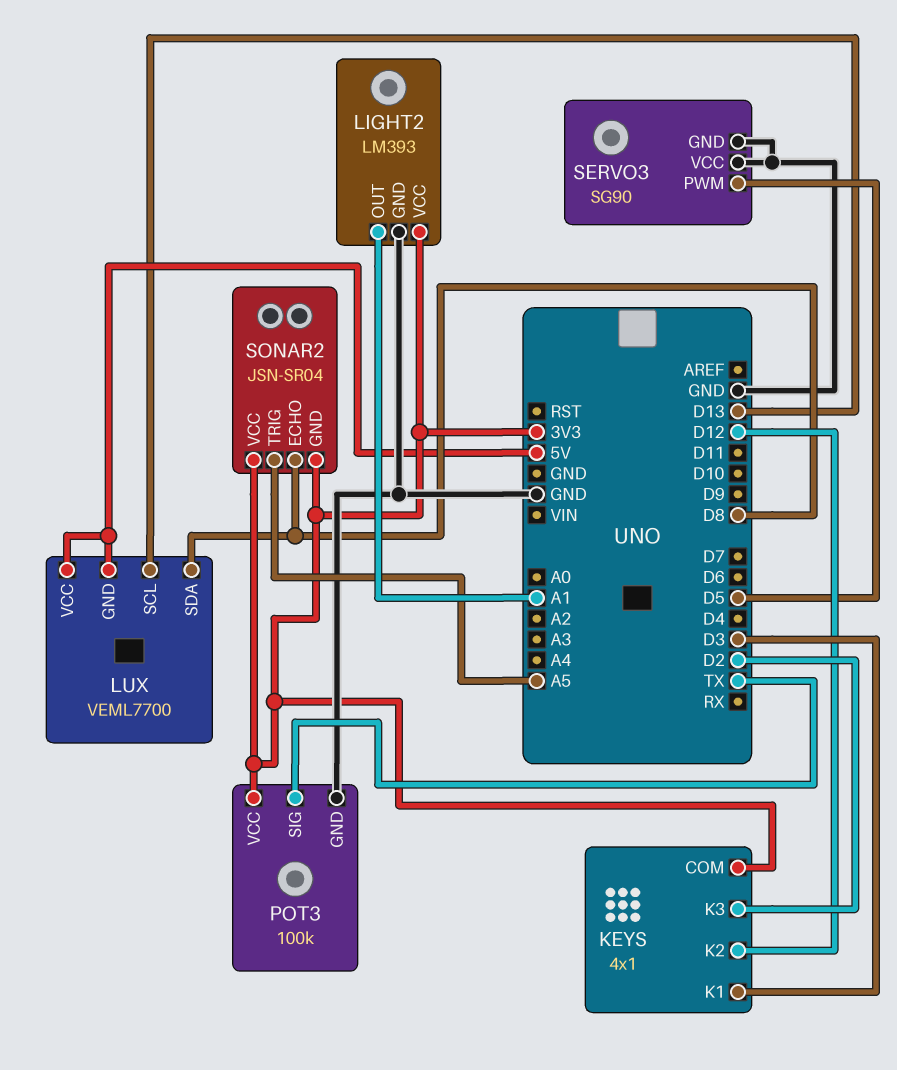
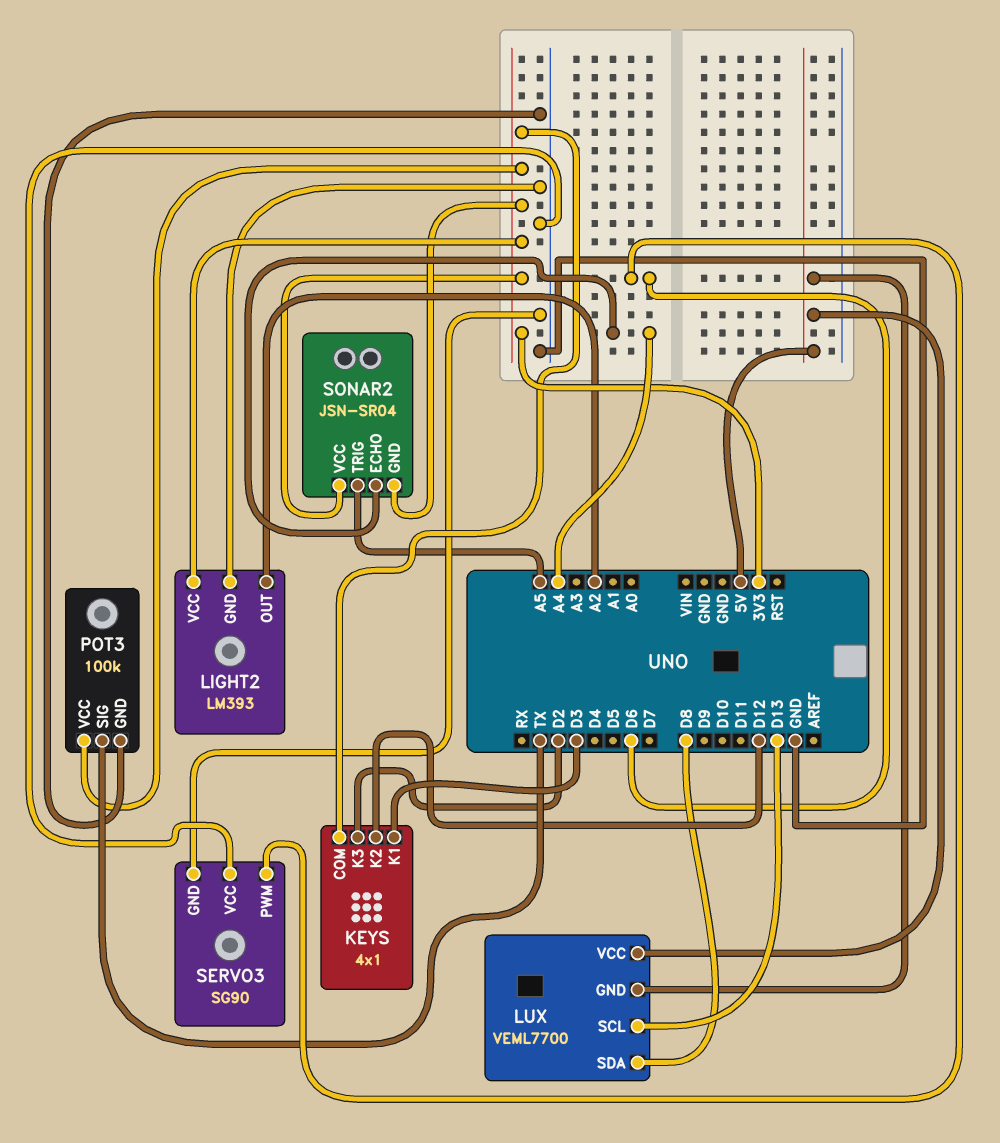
LIGHT2 pin OUT: A1 -> A2
SERVO3 pin PWM: D5 -> D6
SONAR2 pin ECHO: D8 -> A4

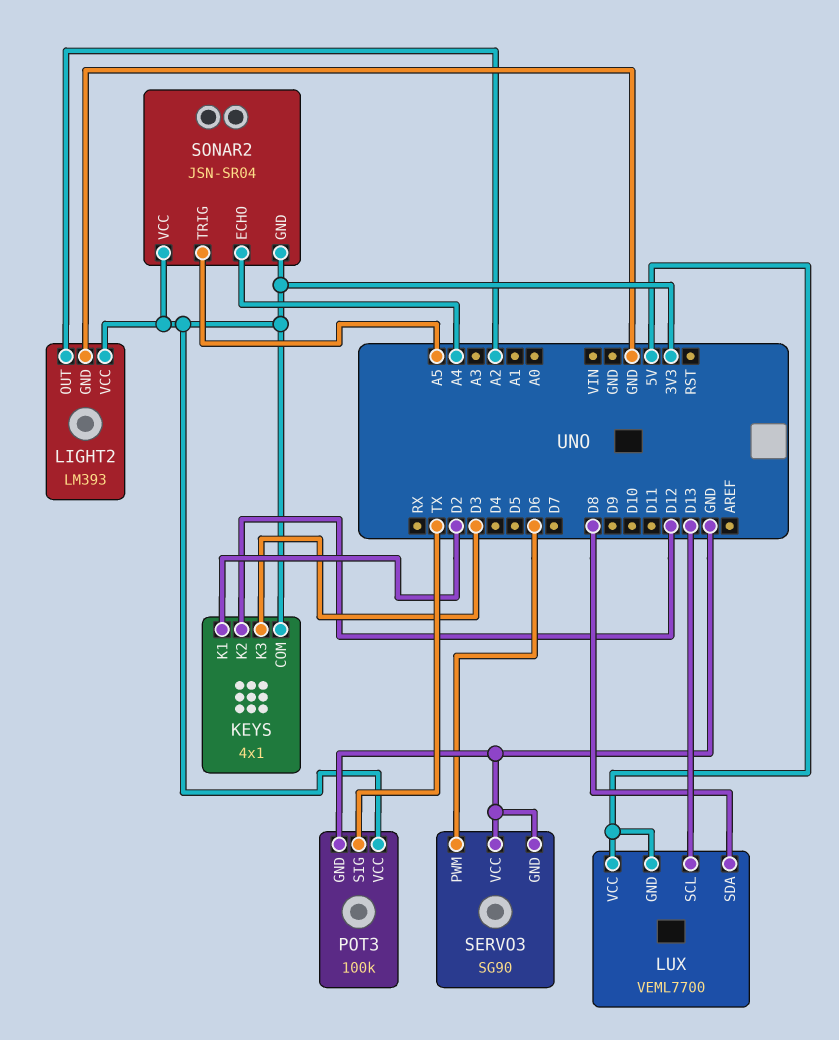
KEYS pin K1: D3 -> D2
KEYS pin K3: D2 -> D3

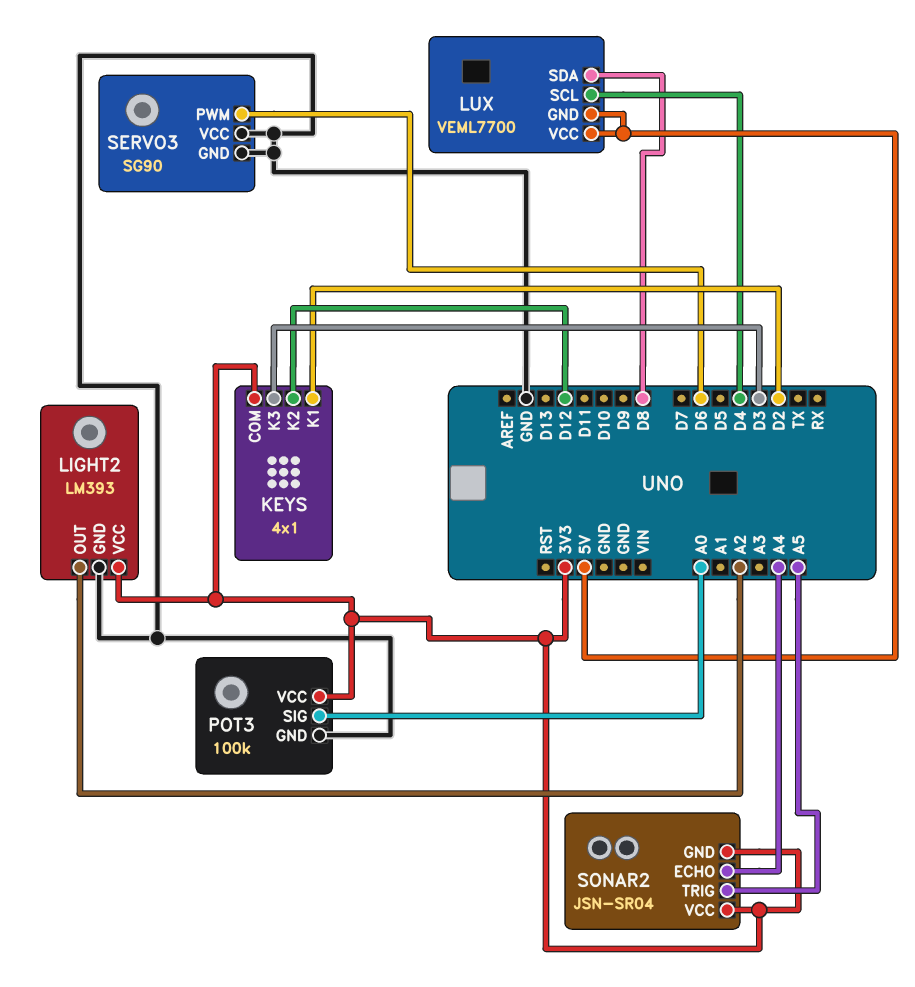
LUX pin SCL: D13 -> D4
POT3 pin SIG: TX -> A0

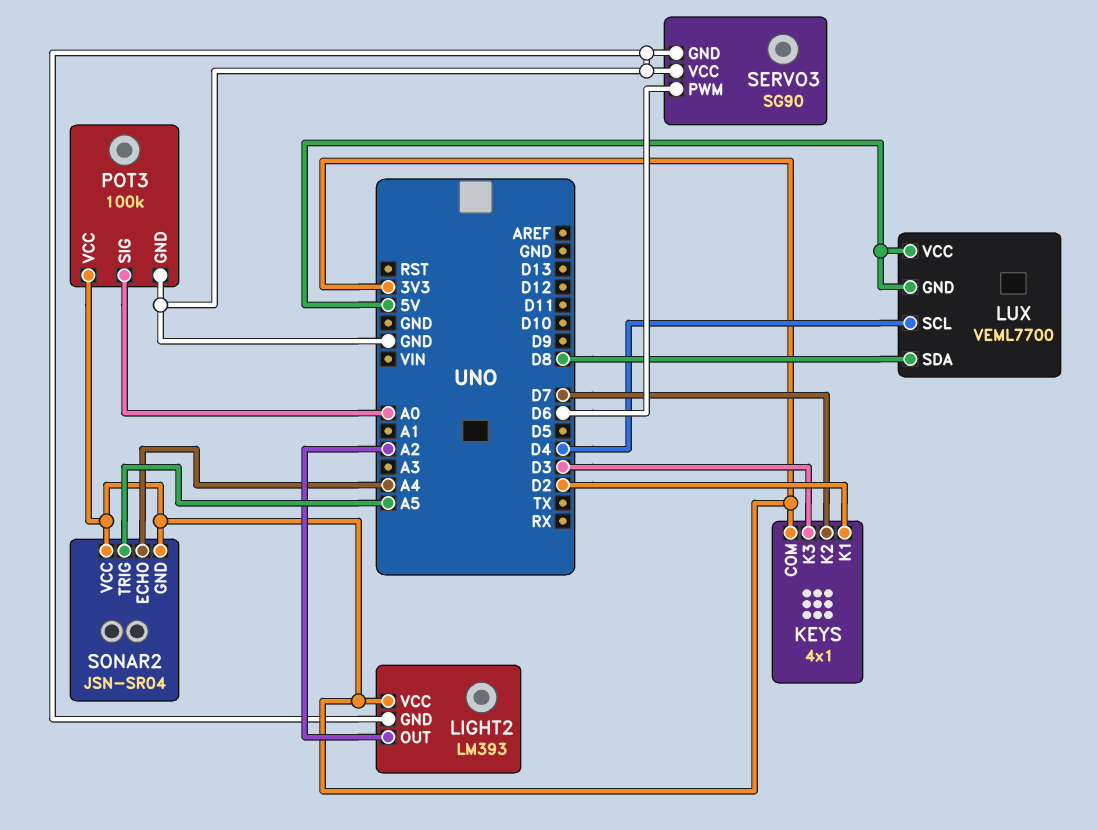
KEYS pin K2: D12 -> D7

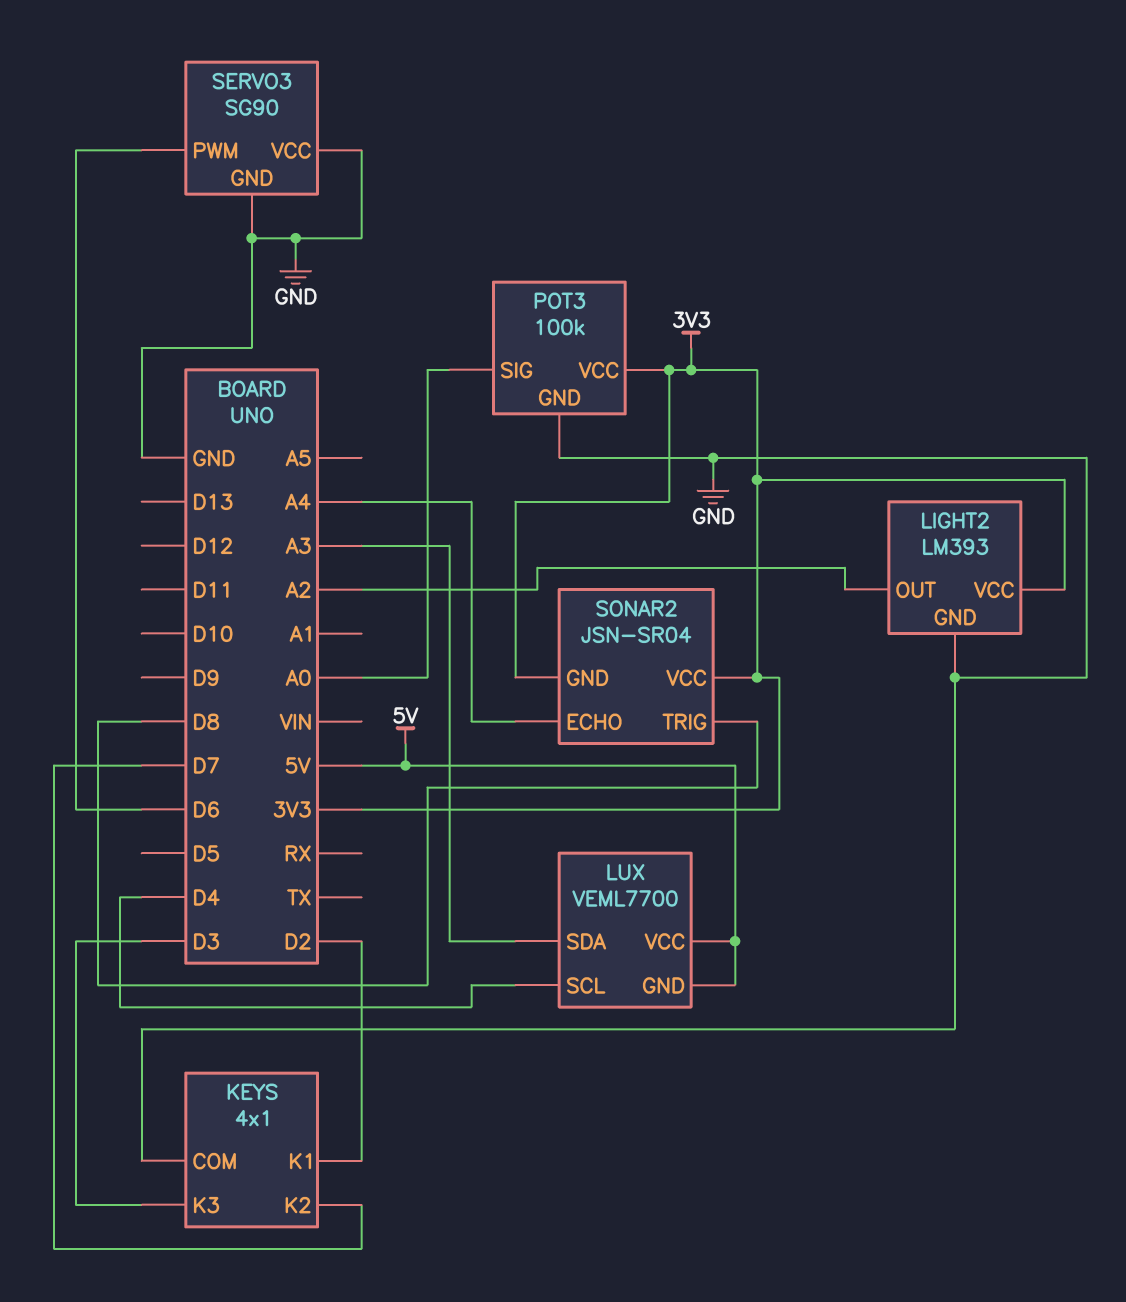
KEYS pin COM: 3V3 -> GND
LUX pin SDA: D8 -> A3
SONAR2 pin TRIG: A5 -> D8

